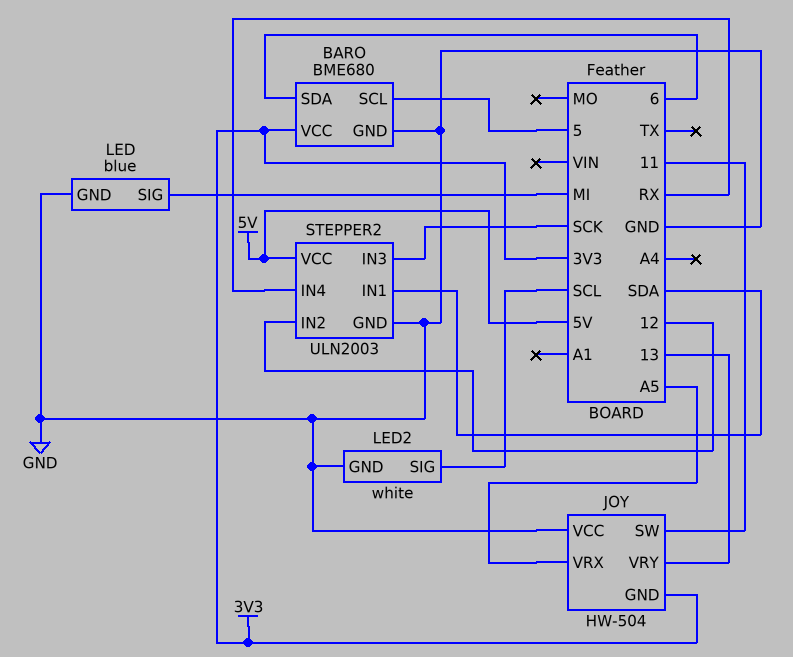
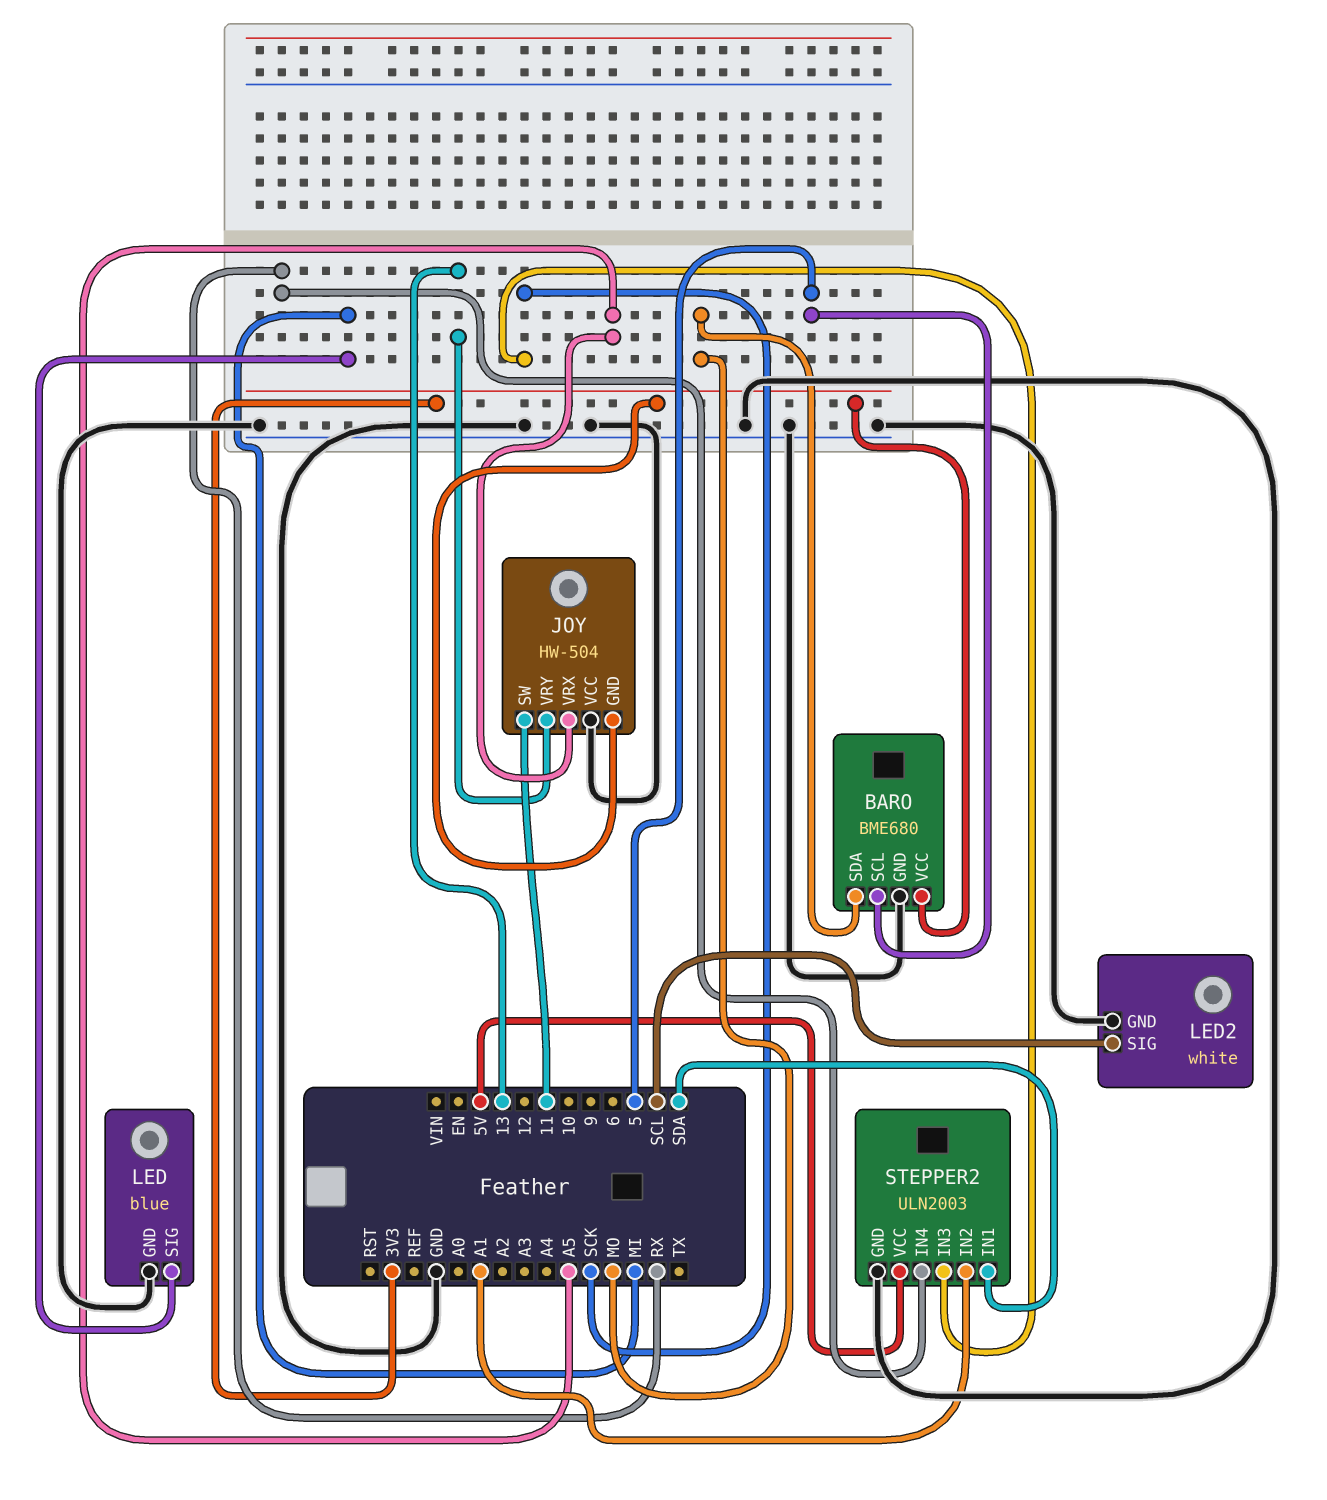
BARO pin SDA: 6 -> MO
STEPPER2 pin IN2: 12 -> A1

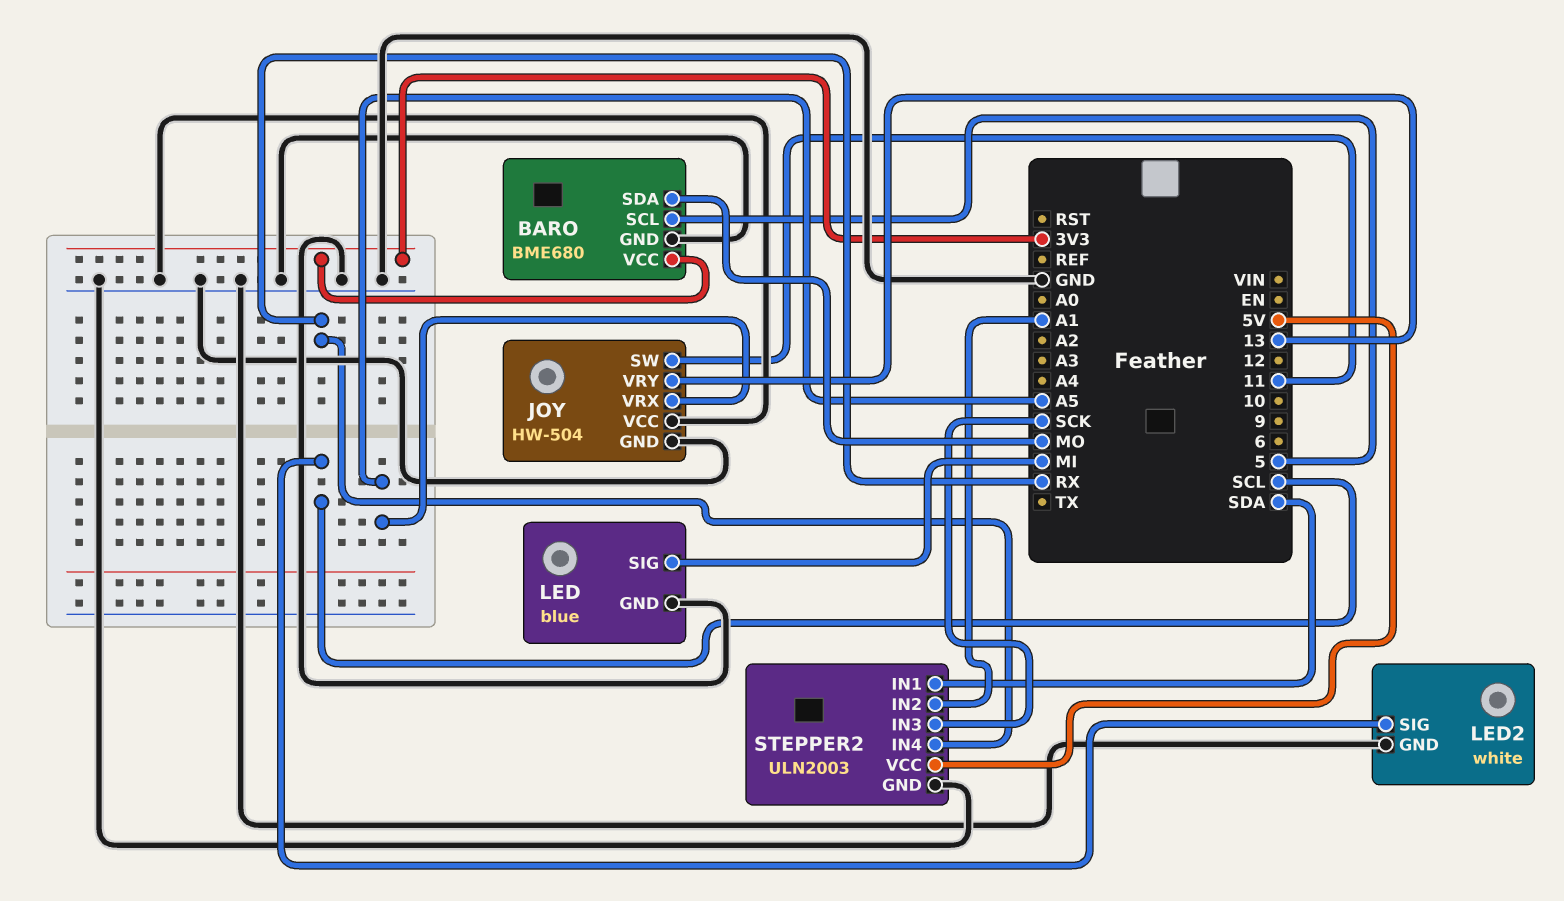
JOY pin GND: 3V3 -> GND

